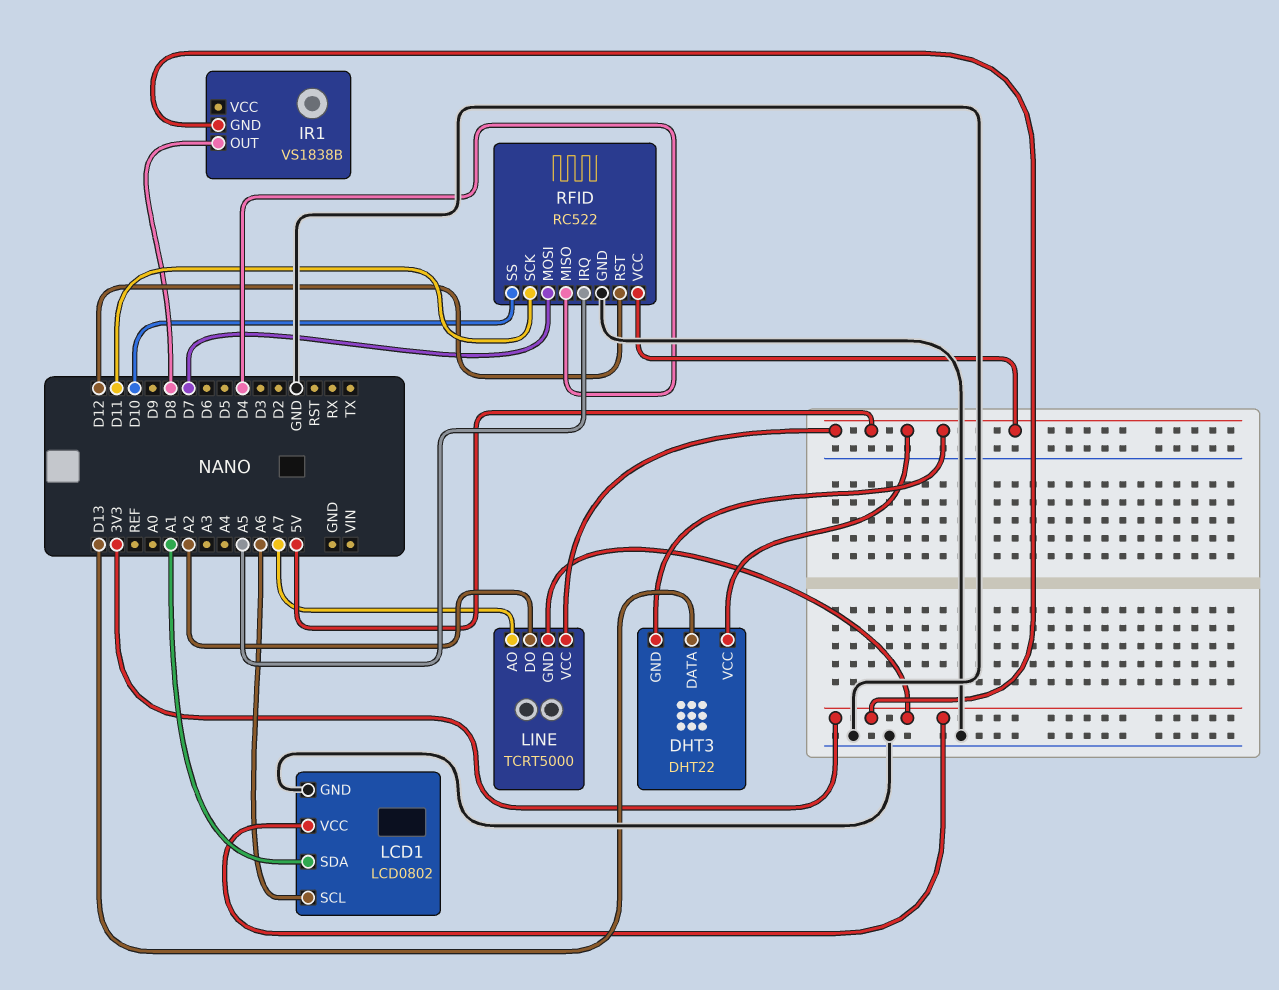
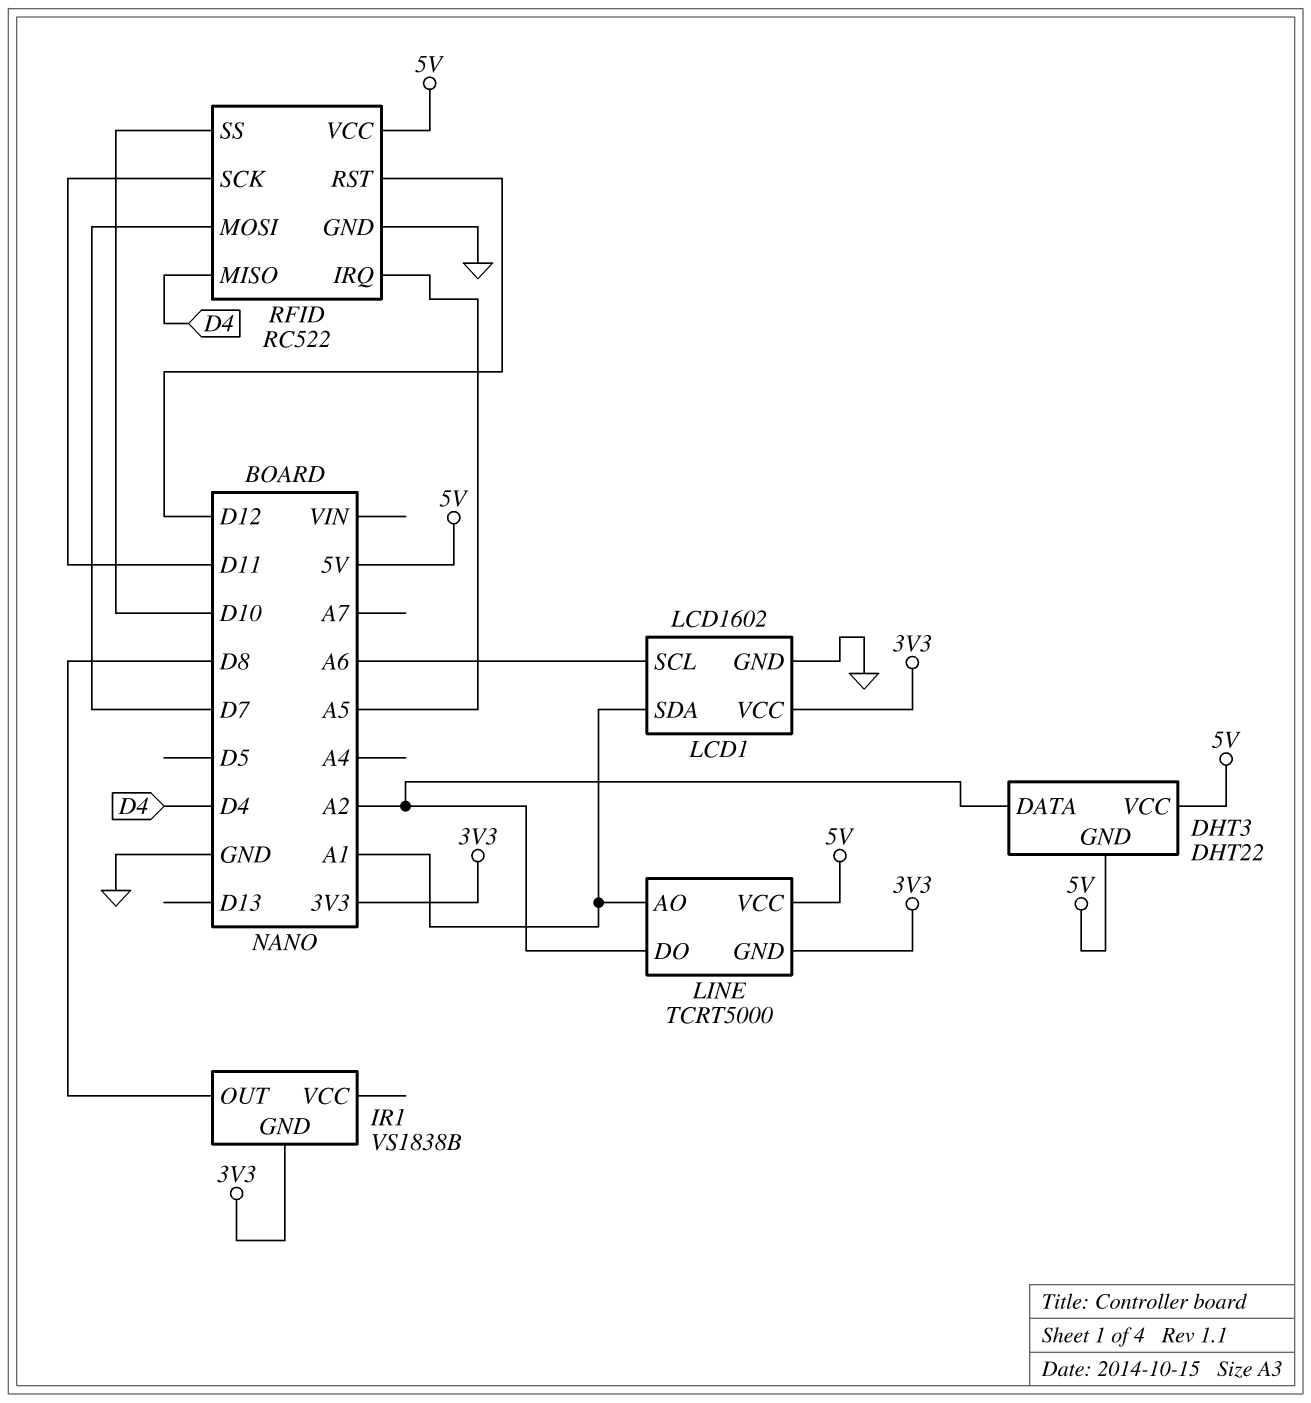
DHT3 pin DATA: D13 -> A2
LCD1: LCD0802 -> LCD1602
LINE pin AO: A7 -> A1

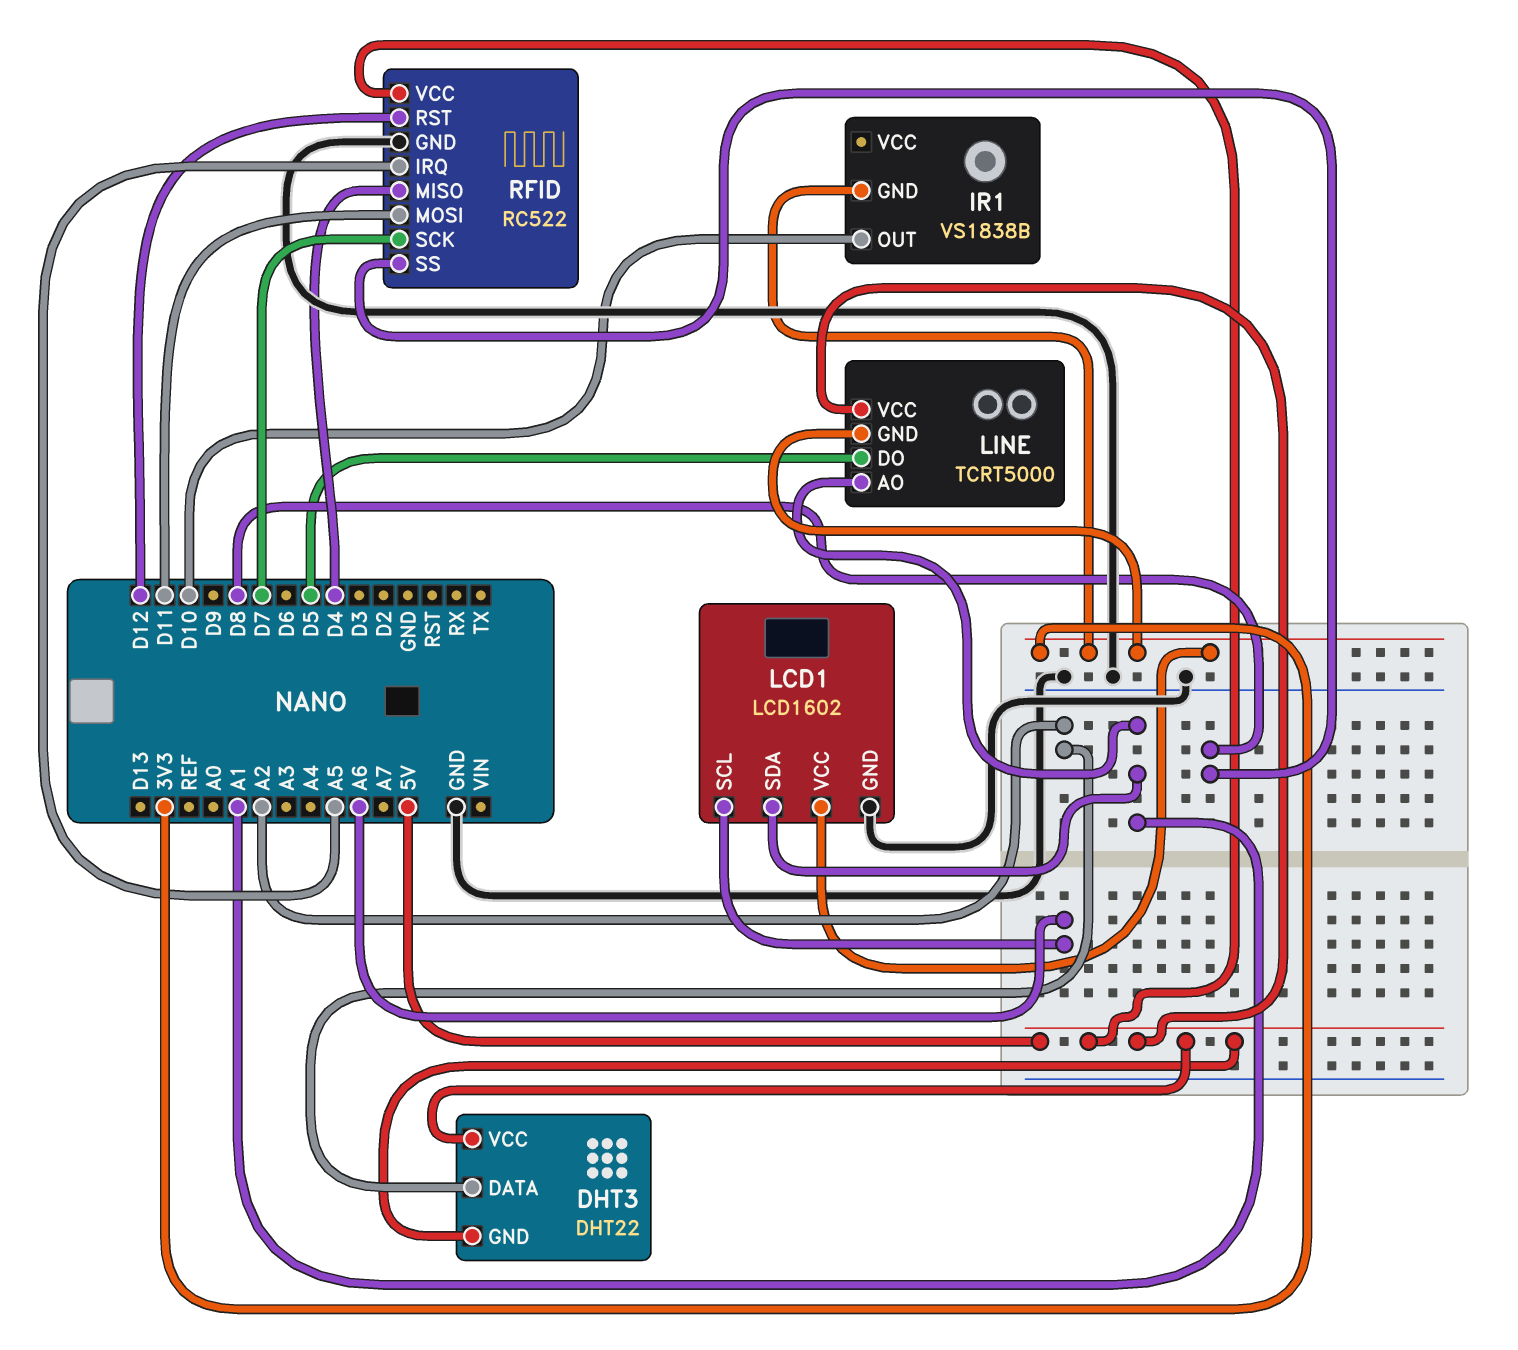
IR1 pin OUT: D8 -> D10
LINE pin DO: A2 -> D5
RFID pin MOSI: D7 -> D11
RFID pin SCK: D11 -> D7
RFID pin SS: D10 -> D8

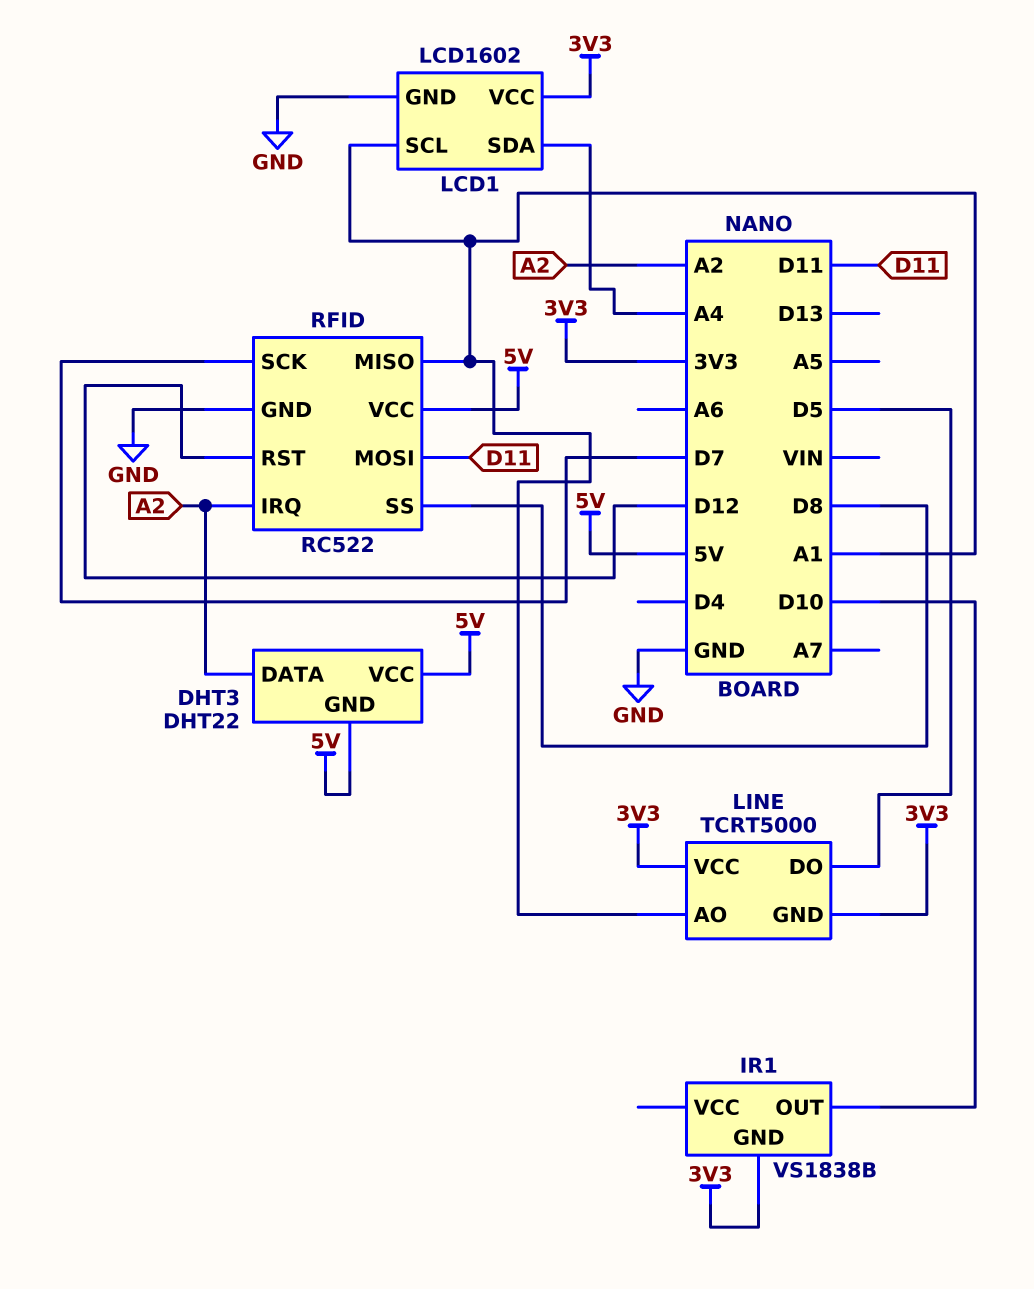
LCD1 pin SCL: A6 -> A1
LCD1 pin SDA: A1 -> A4
LINE pin VCC: 5V -> 3V3
RFID pin IRQ: A5 -> A2
RFID pin MISO: D4 -> A1

